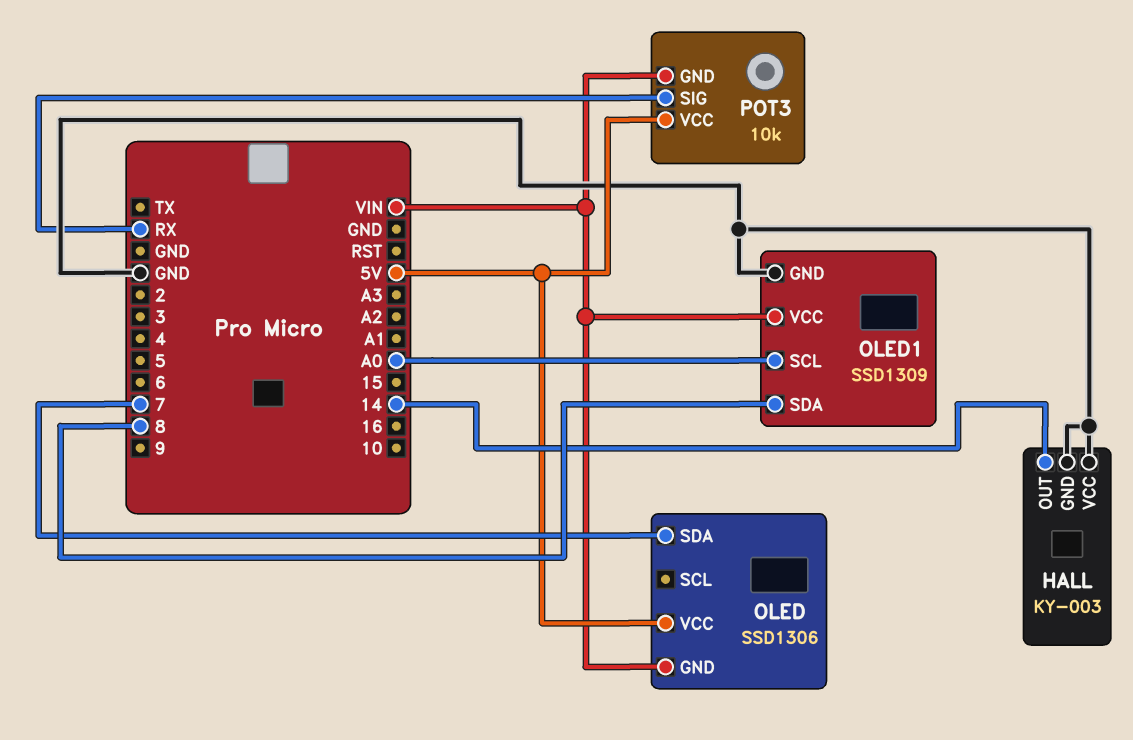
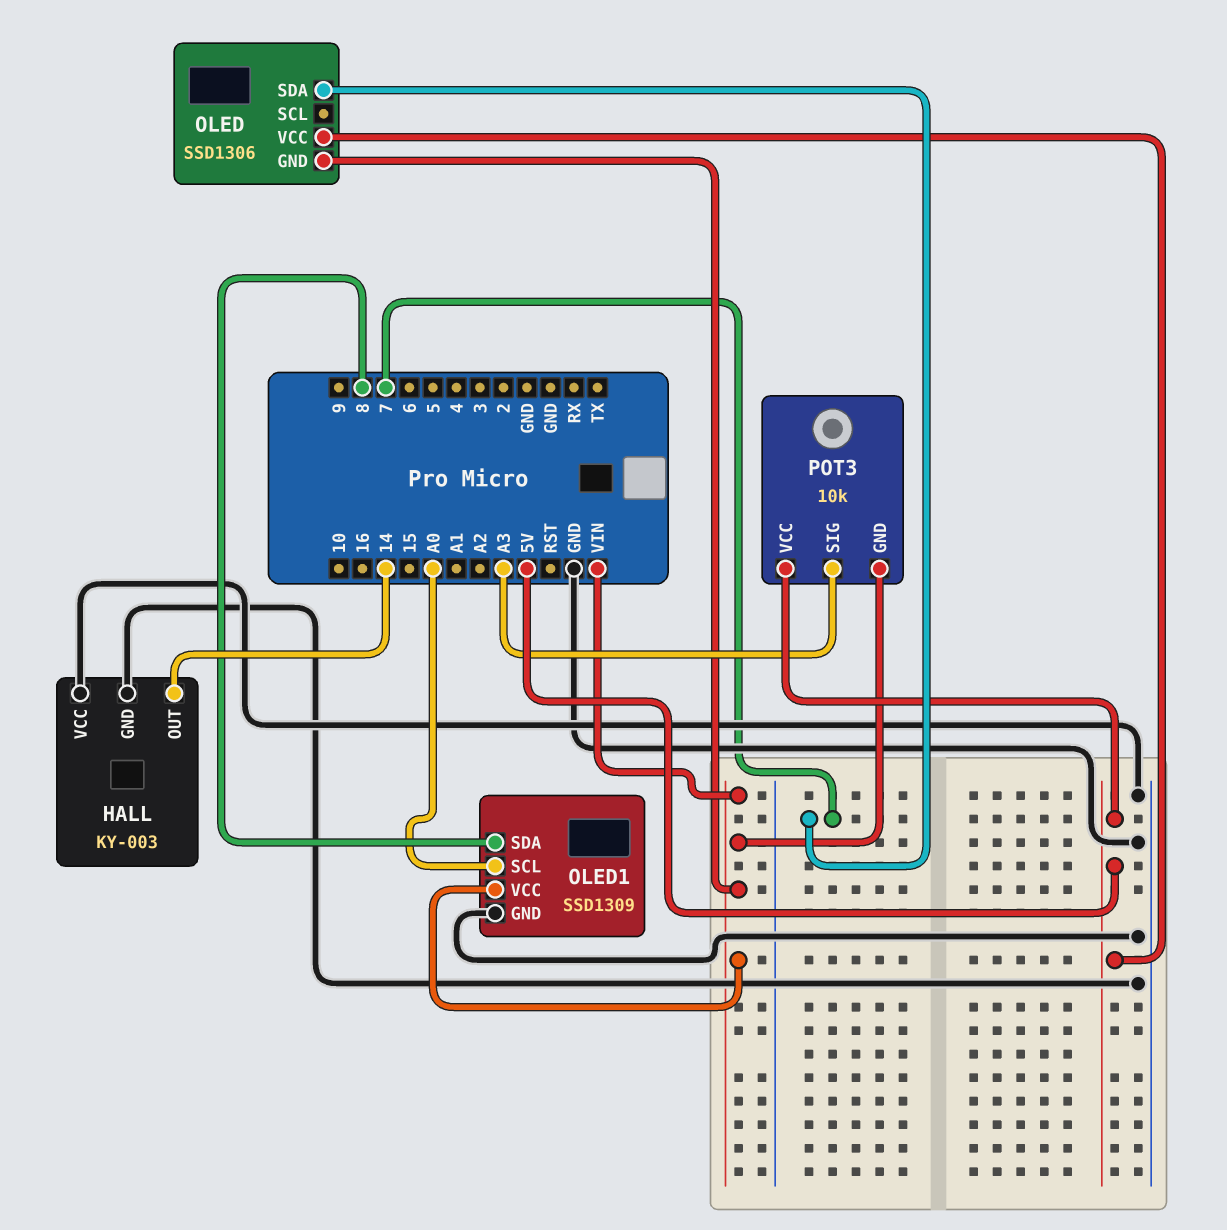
POT3 pin SIG: RX -> A3

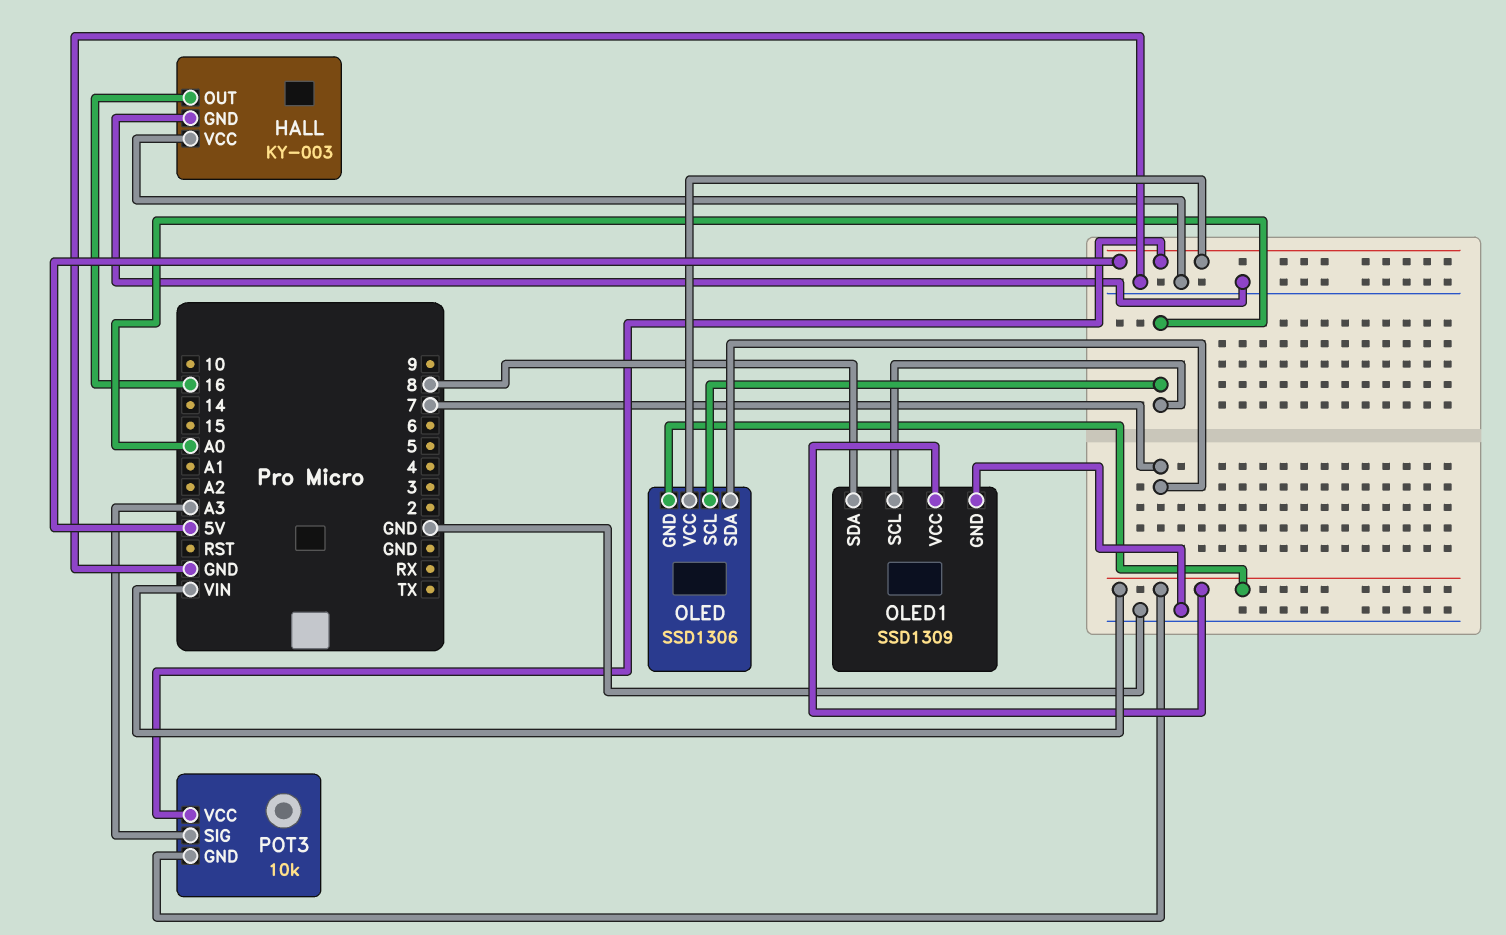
HALL pin OUT: 14 -> 16
OLED pin SCL: none -> A0

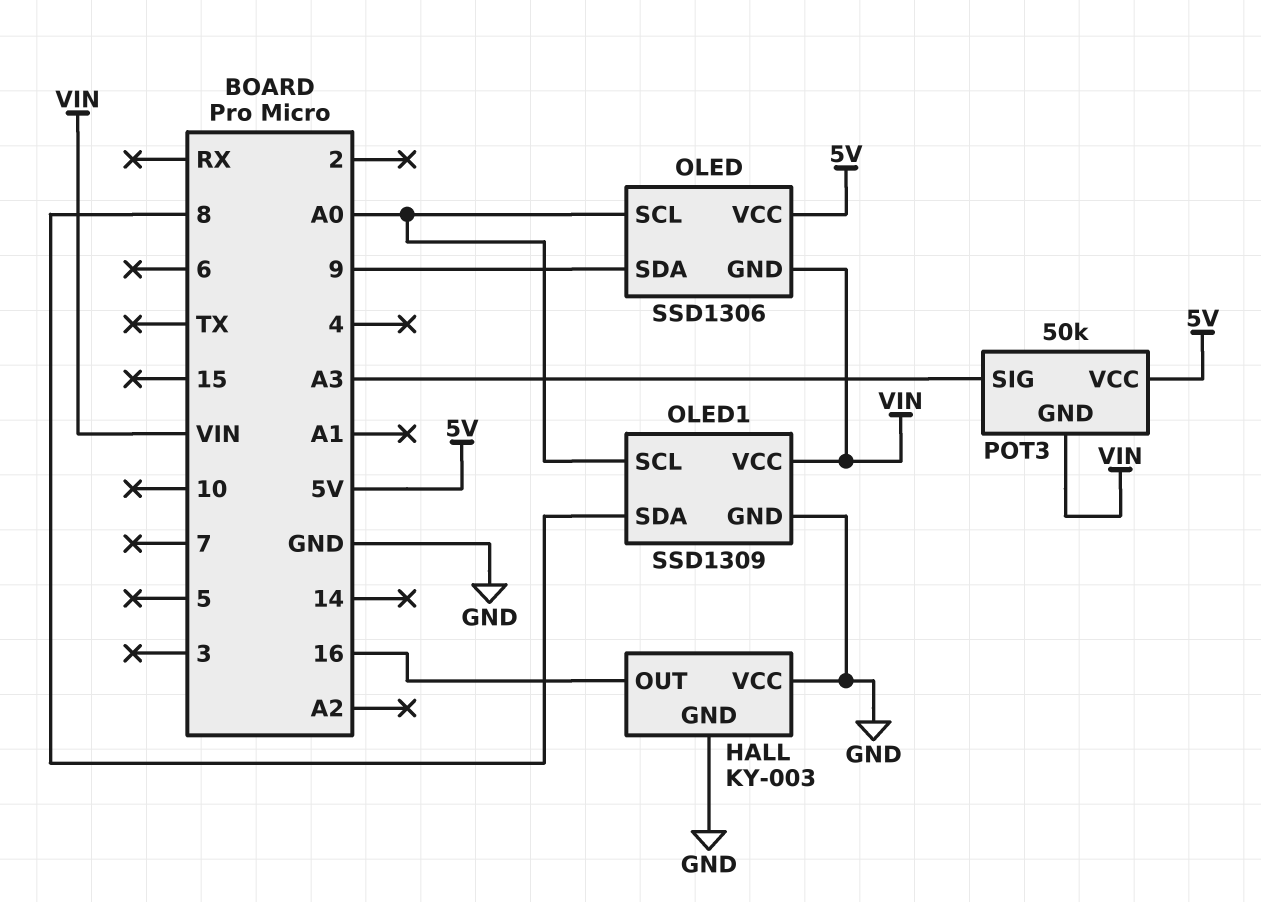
OLED pin SDA: 7 -> 9
POT3: 10k -> 50k

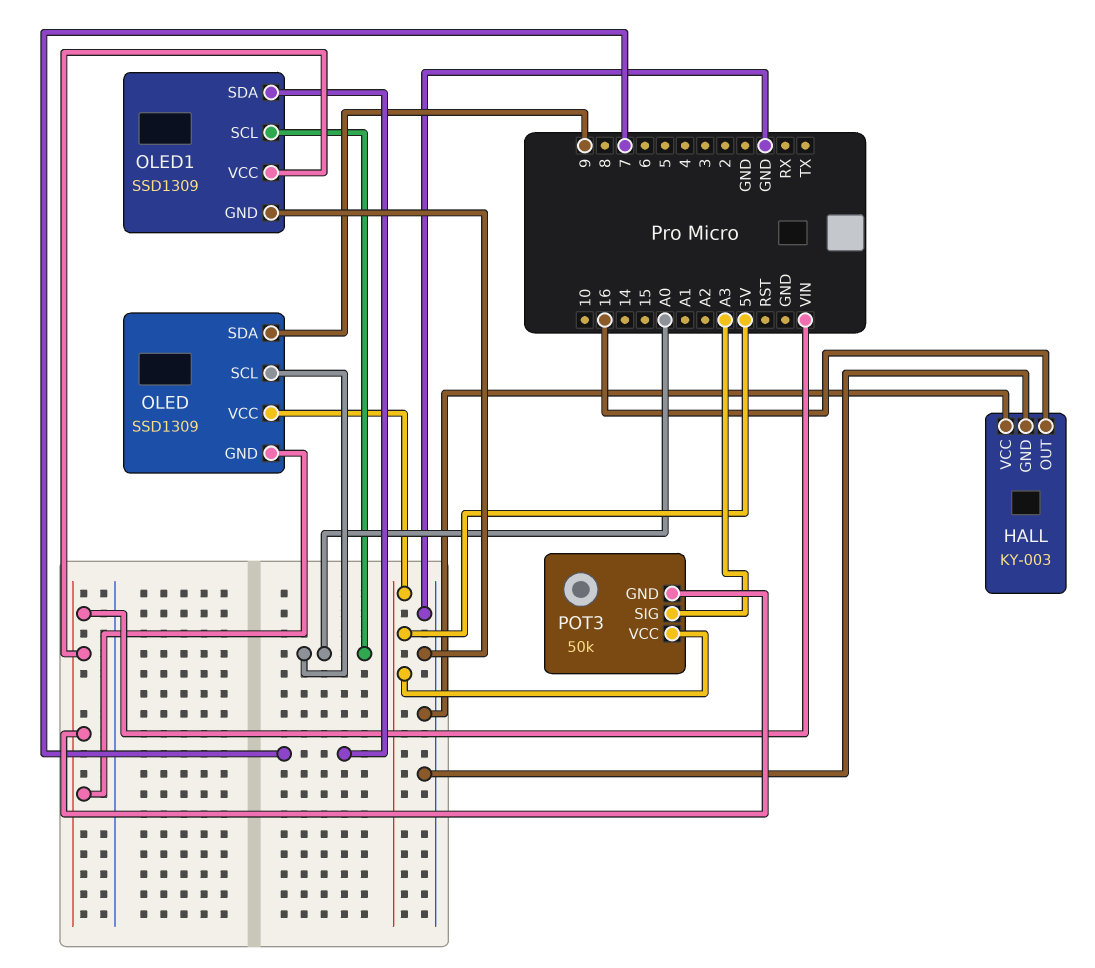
OLED: SSD1306 -> SSD1309
OLED1 pin SDA: 8 -> 7

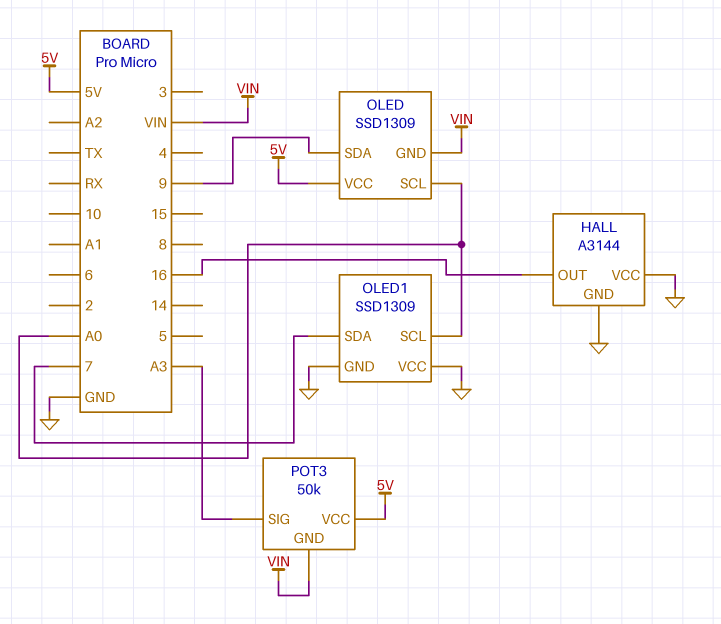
HALL: KY-003 -> A3144
OLED1 pin VCC: VIN -> GND

